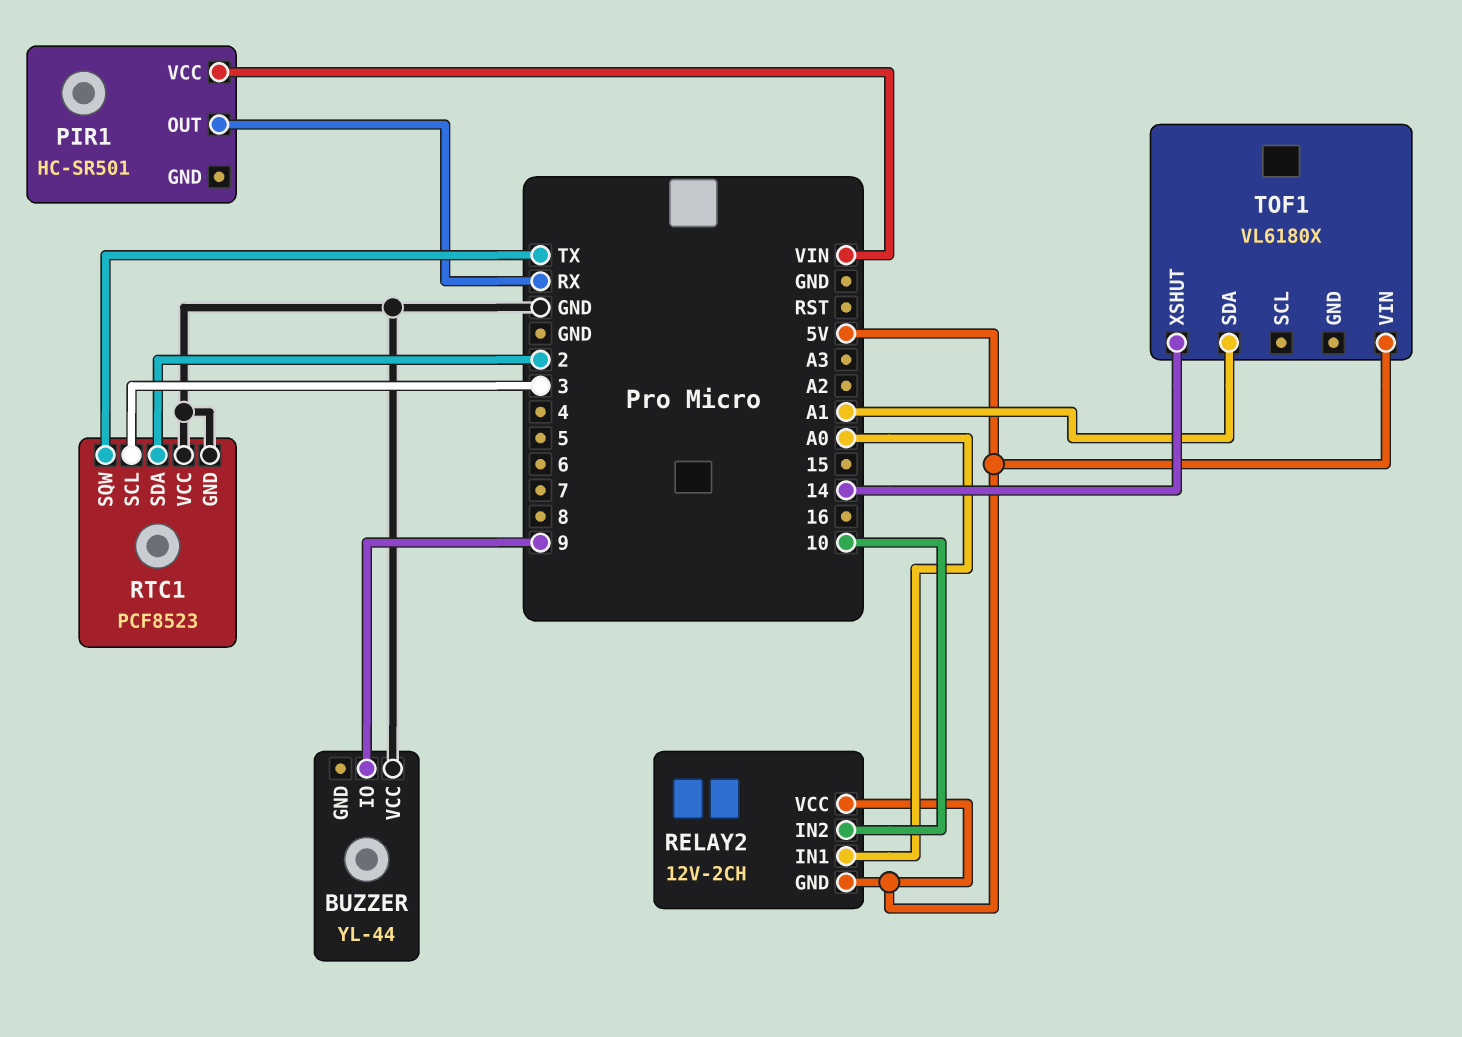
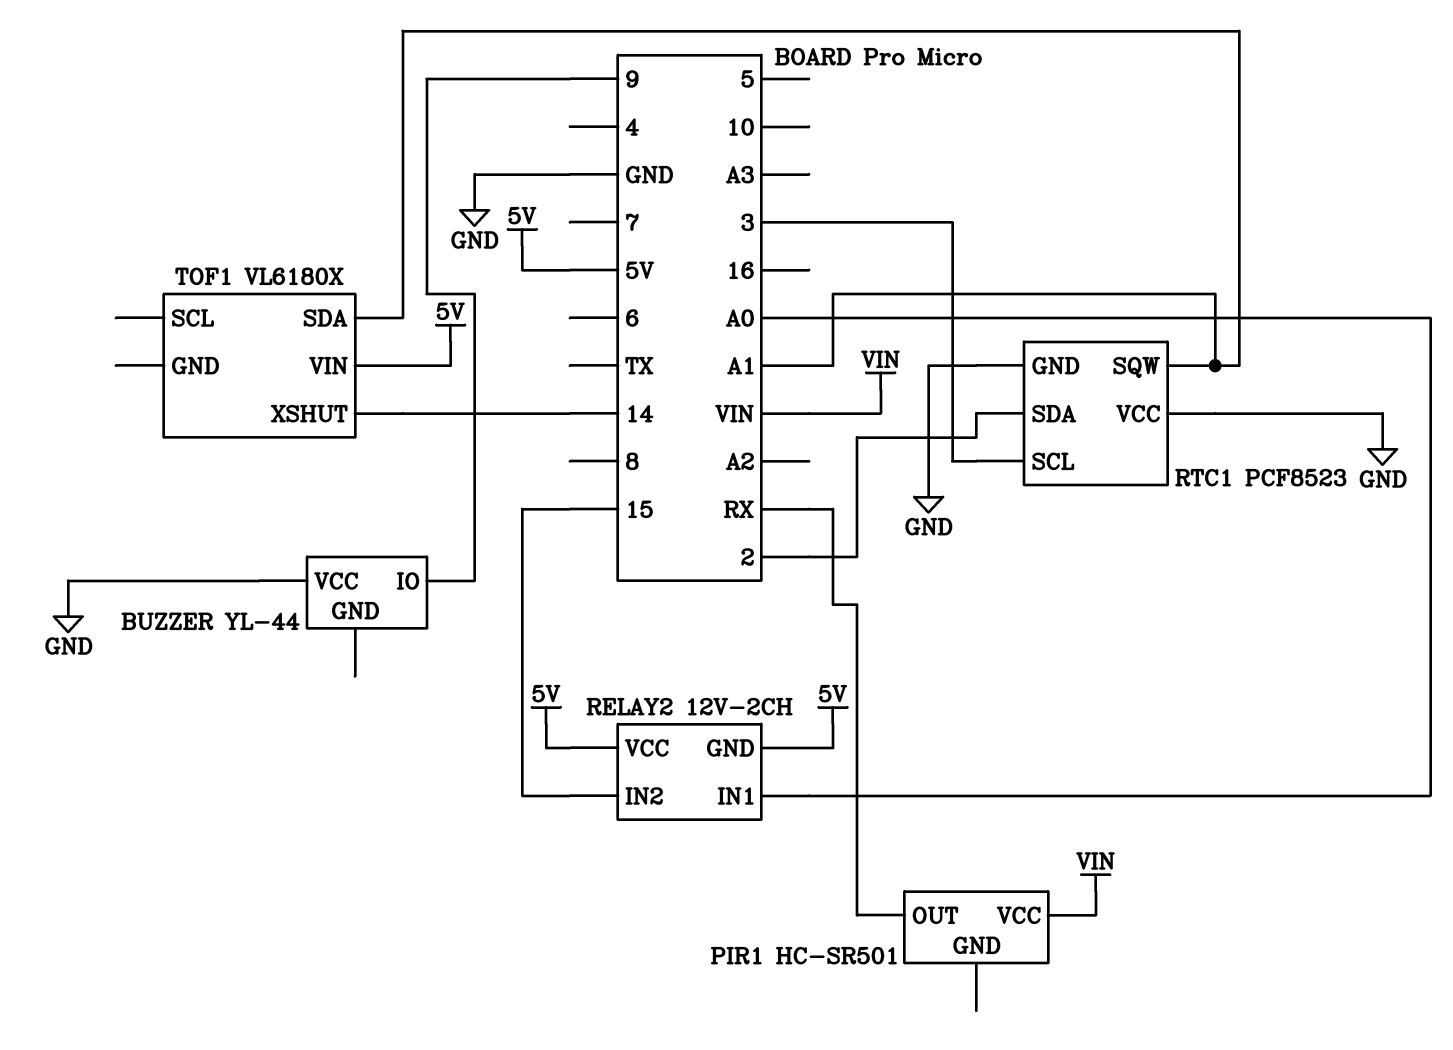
RELAY2 pin IN2: 10 -> 15
RTC1 pin SQW: TX -> A1

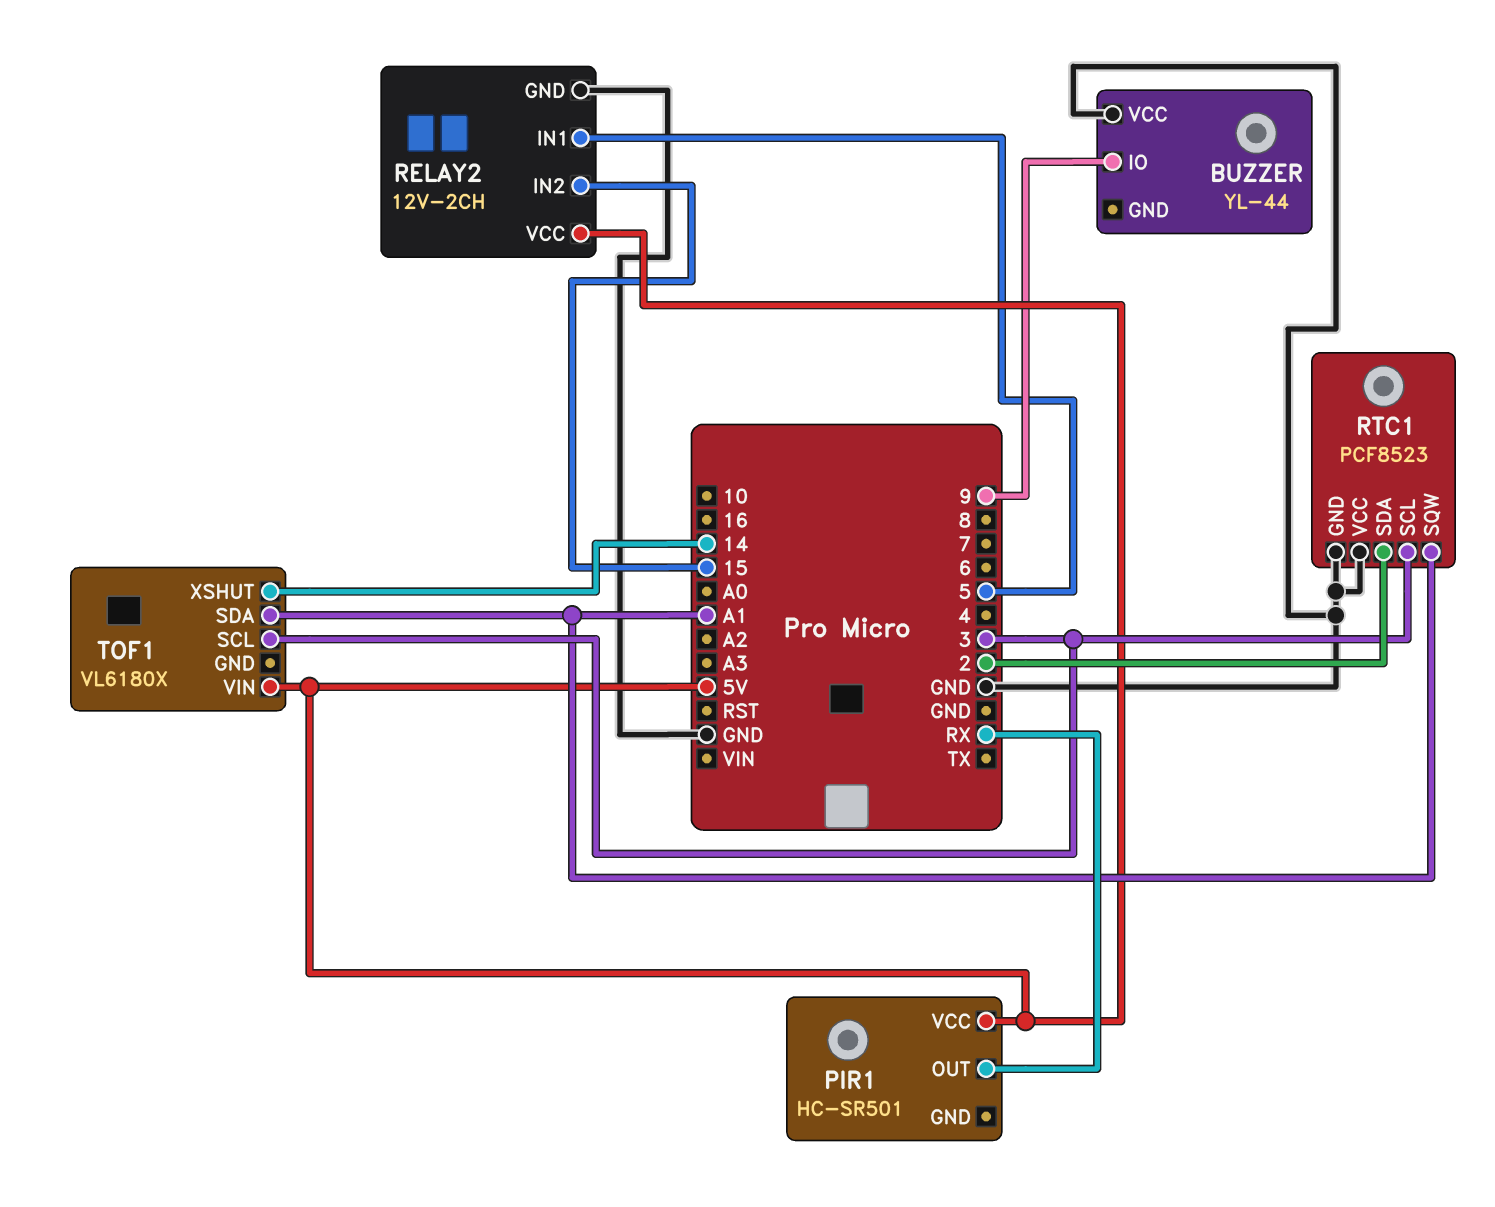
PIR1 pin VCC: VIN -> 5V
RELAY2 pin GND: 5V -> GND
RELAY2 pin IN1: A0 -> 5
TOF1 pin SCL: none -> 3

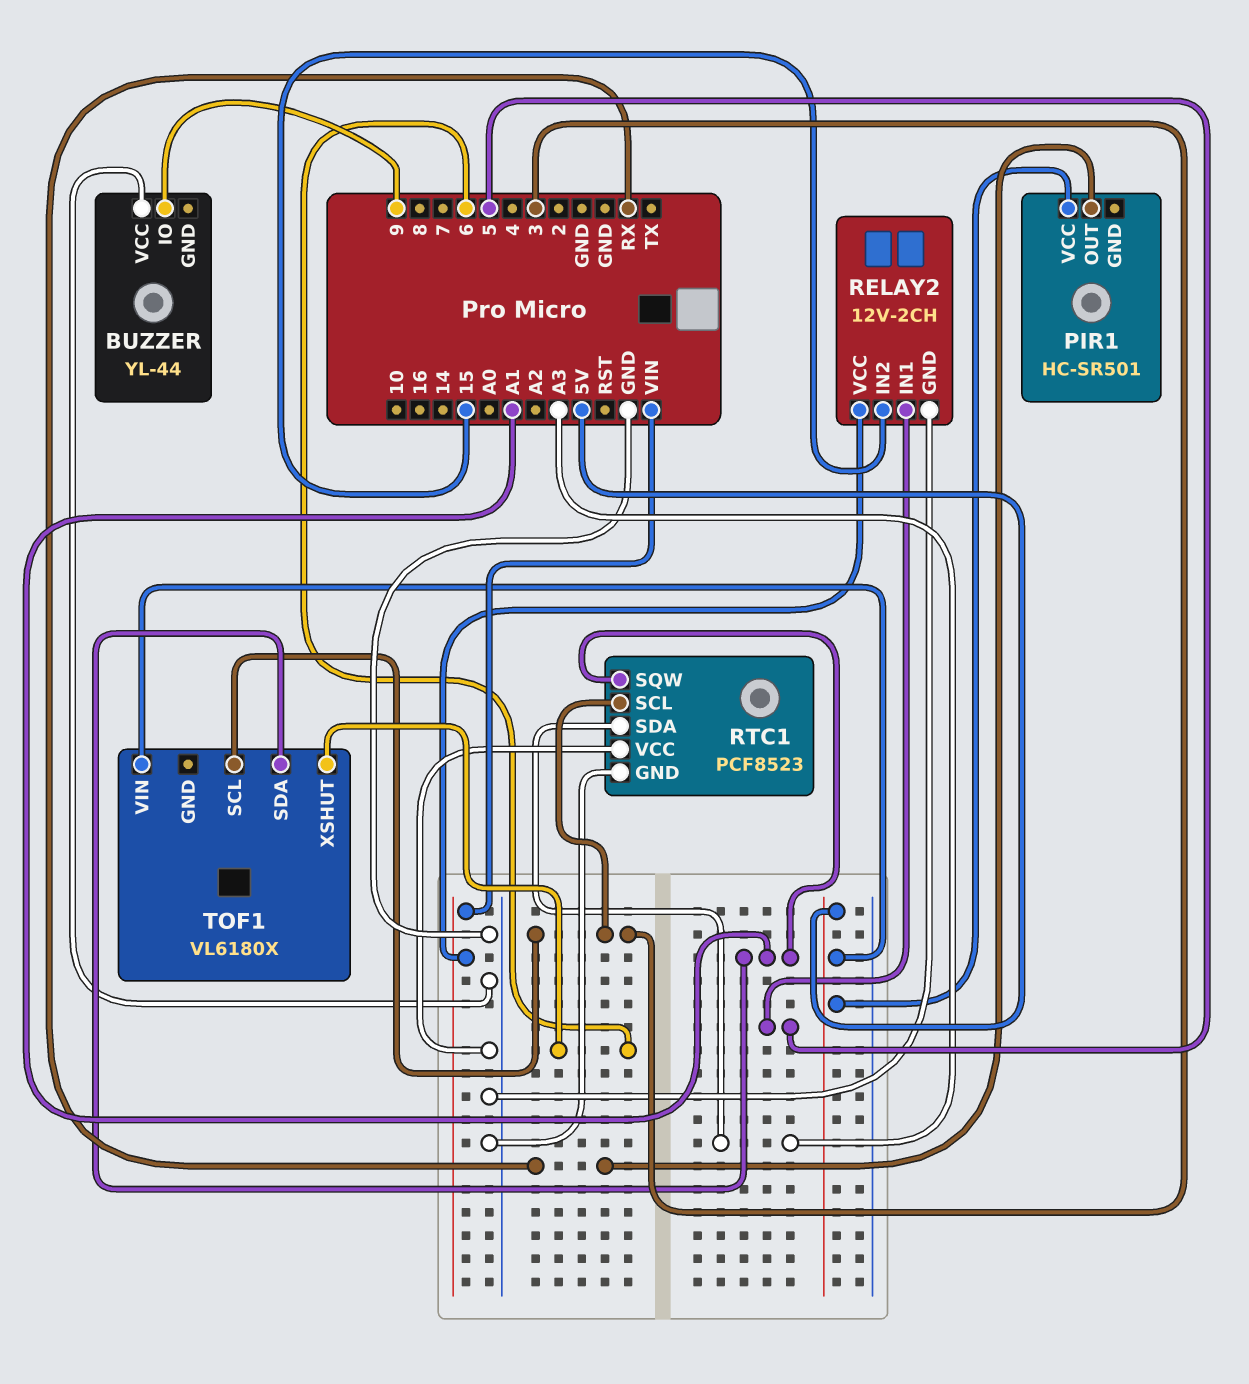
RELAY2 pin VCC: 5V -> VIN
RTC1 pin SDA: 2 -> A3
TOF1 pin XSHUT: 14 -> 6

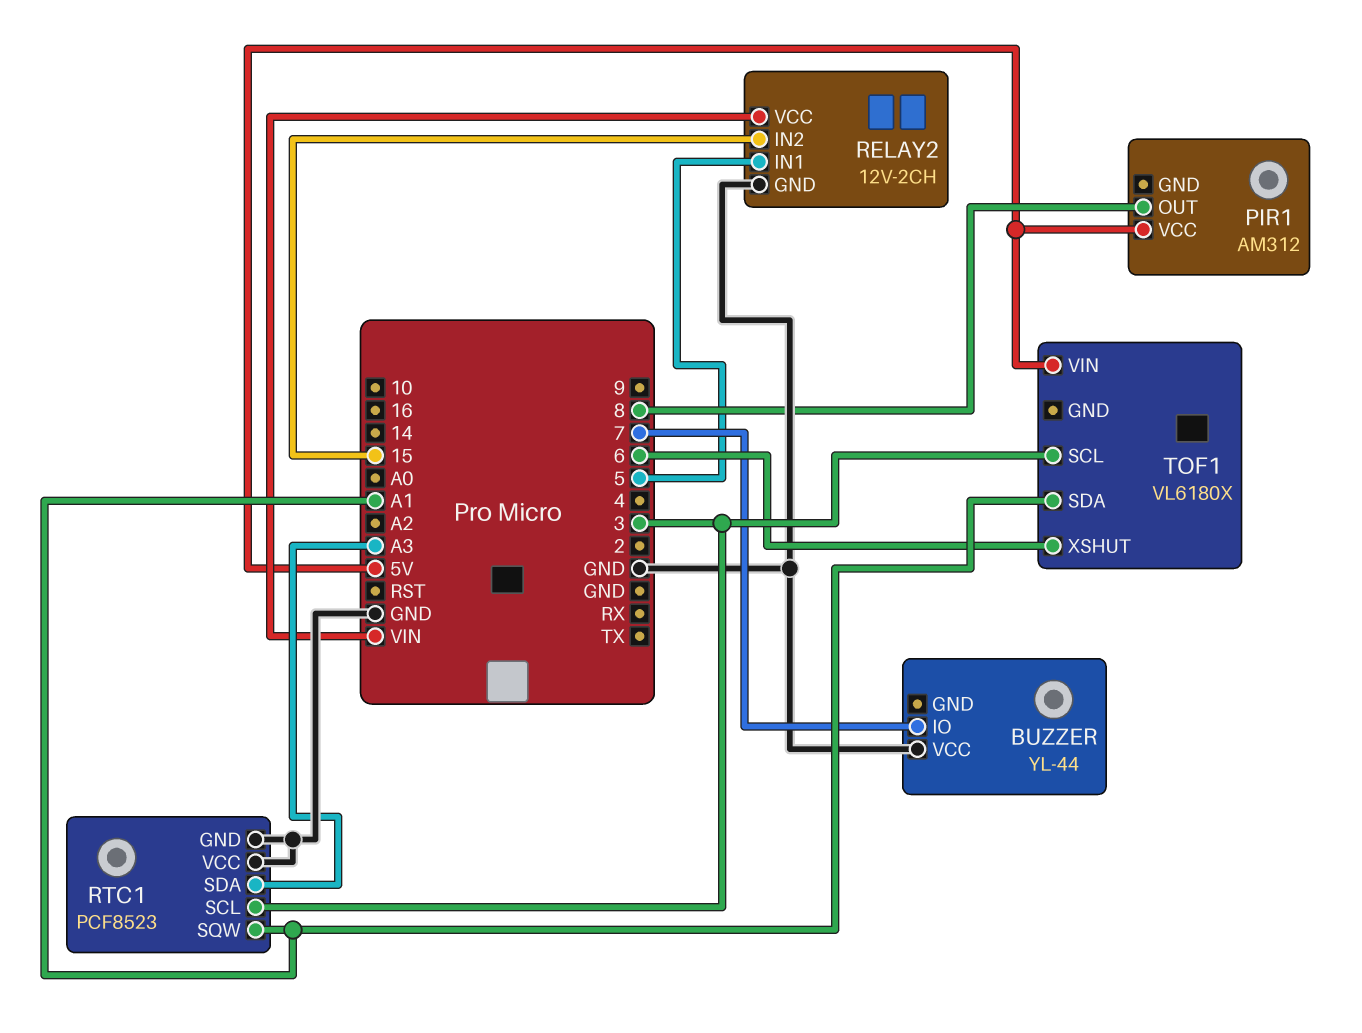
BUZZER pin IO: 9 -> 7
PIR1: HC-SR501 -> AM312
PIR1 pin OUT: RX -> 8

